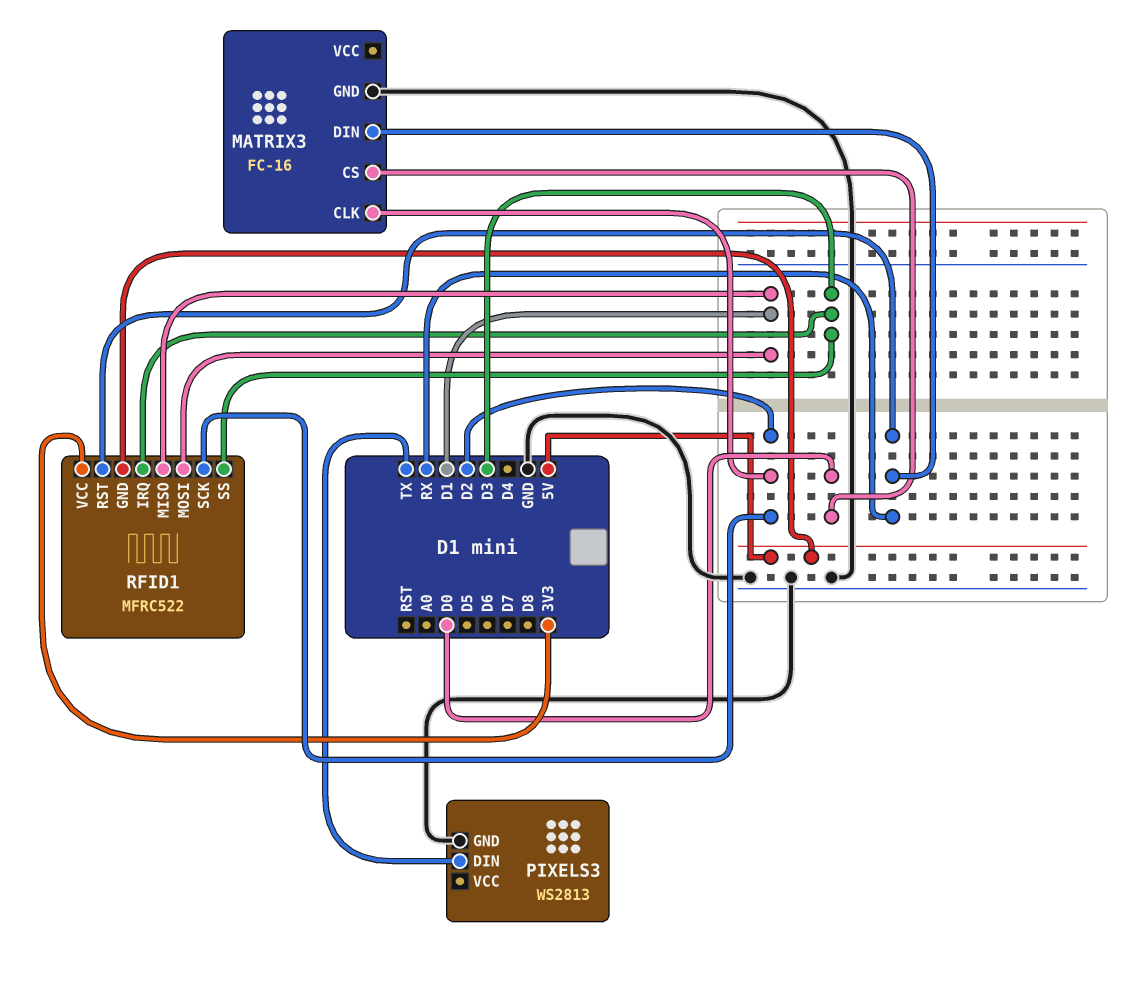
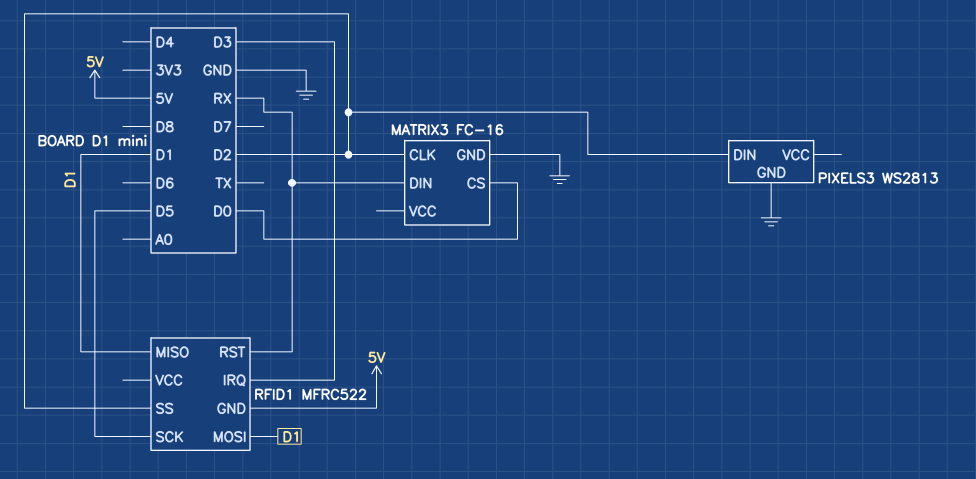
PIXELS3 pin DIN: TX -> D2
RFID1 pin SCK: D2 -> D5
RFID1 pin SS: D3 -> D2
RFID1 pin VCC: 3V3 -> none

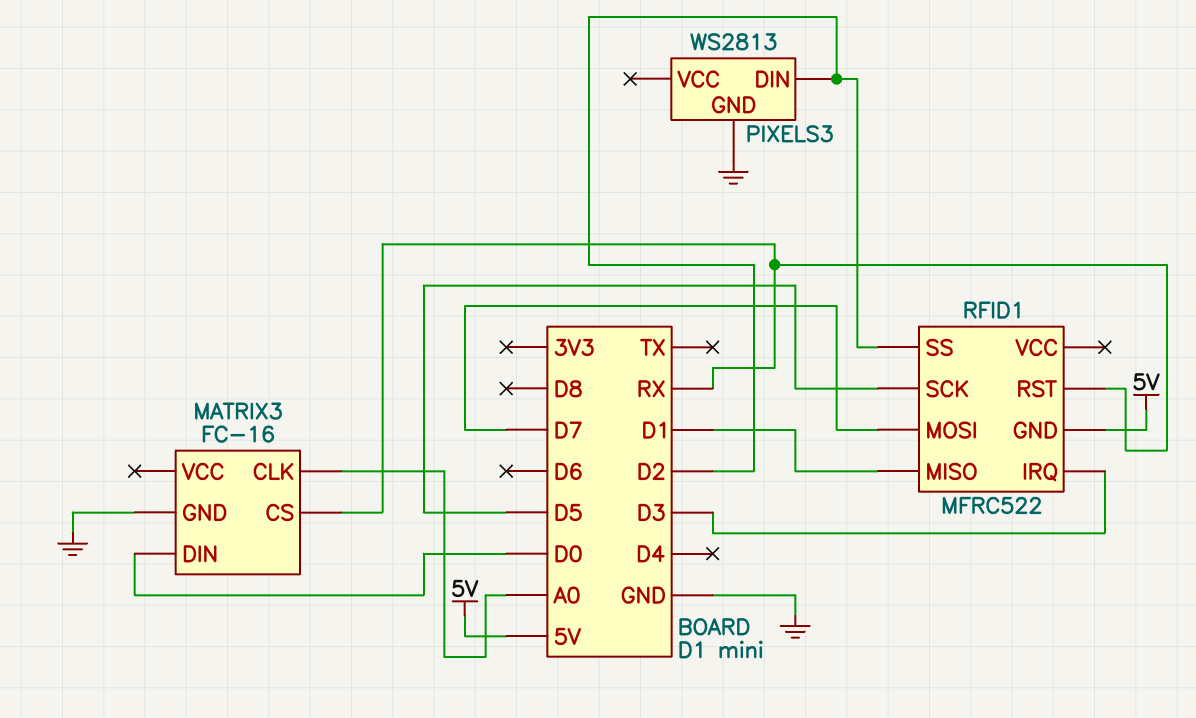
MATRIX3 pin CLK: D2 -> A0
MATRIX3 pin CS: D0 -> RX
MATRIX3 pin DIN: RX -> D0
RFID1 pin MOSI: D1 -> D7

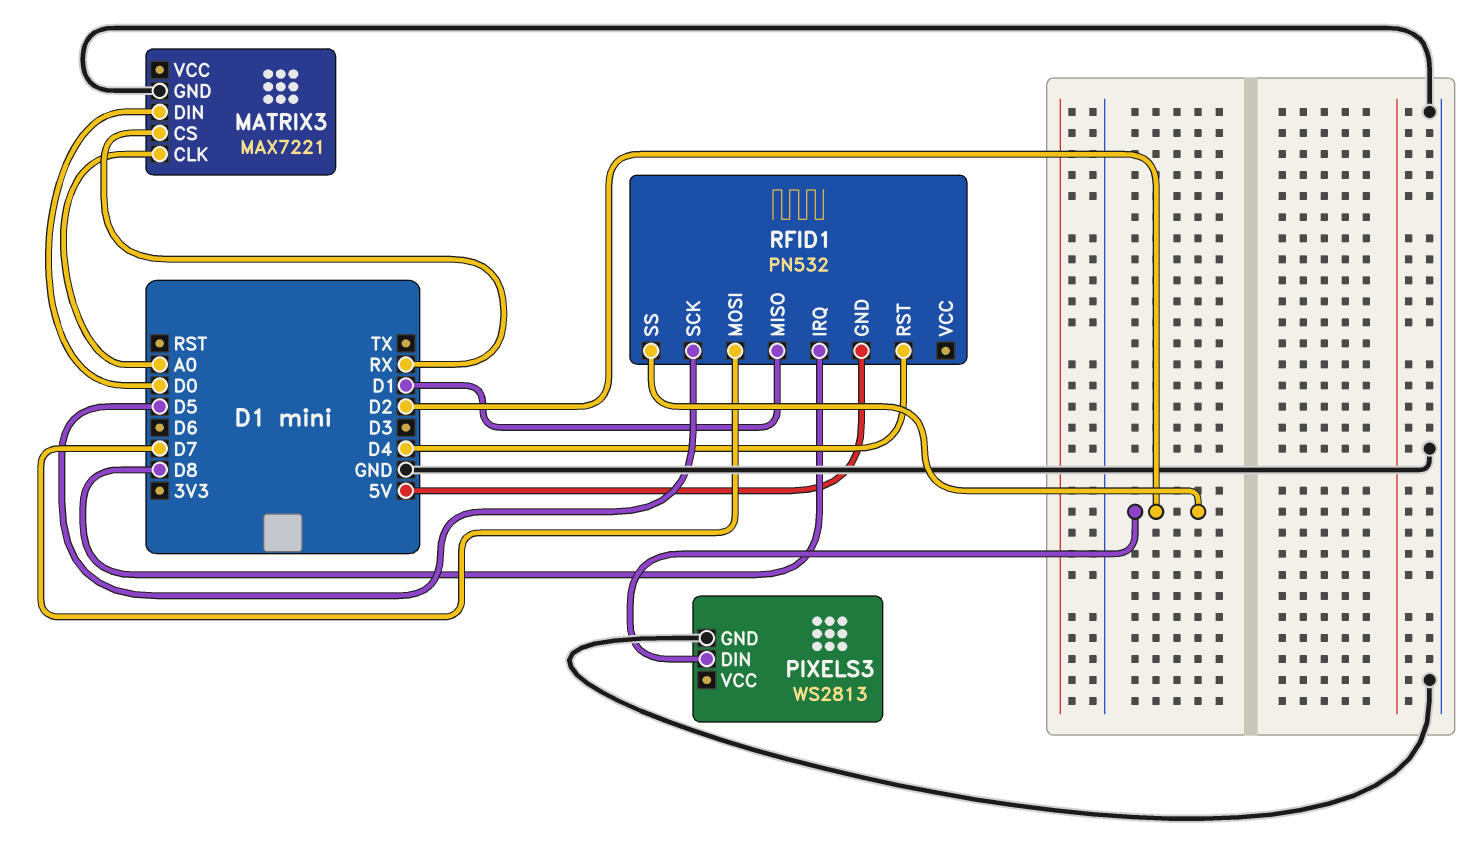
MATRIX3: FC-16 -> MAX7221
RFID1: MFRC522 -> PN532
RFID1 pin IRQ: D3 -> D8
RFID1 pin RST: RX -> D4

